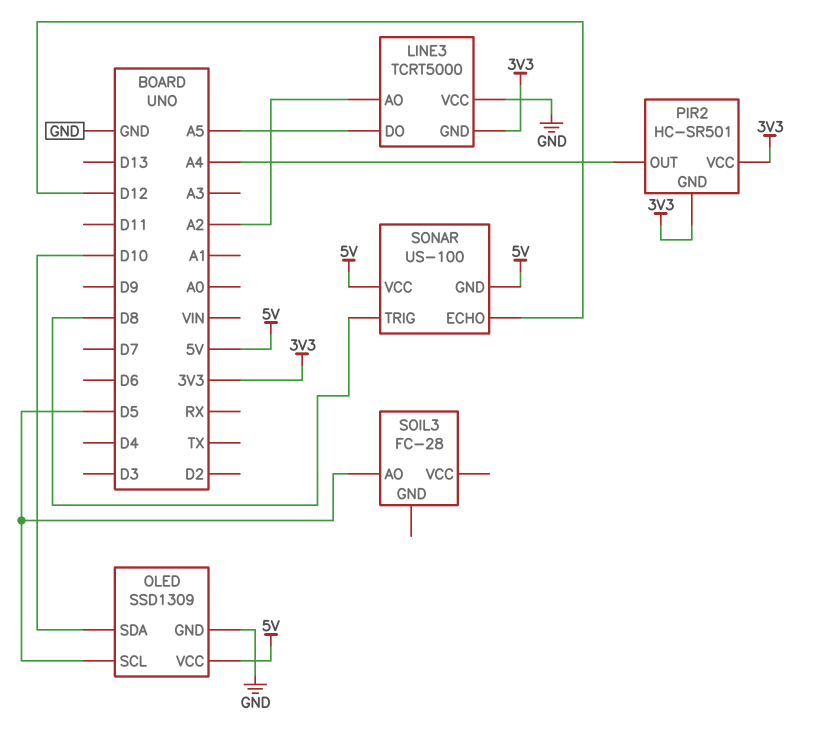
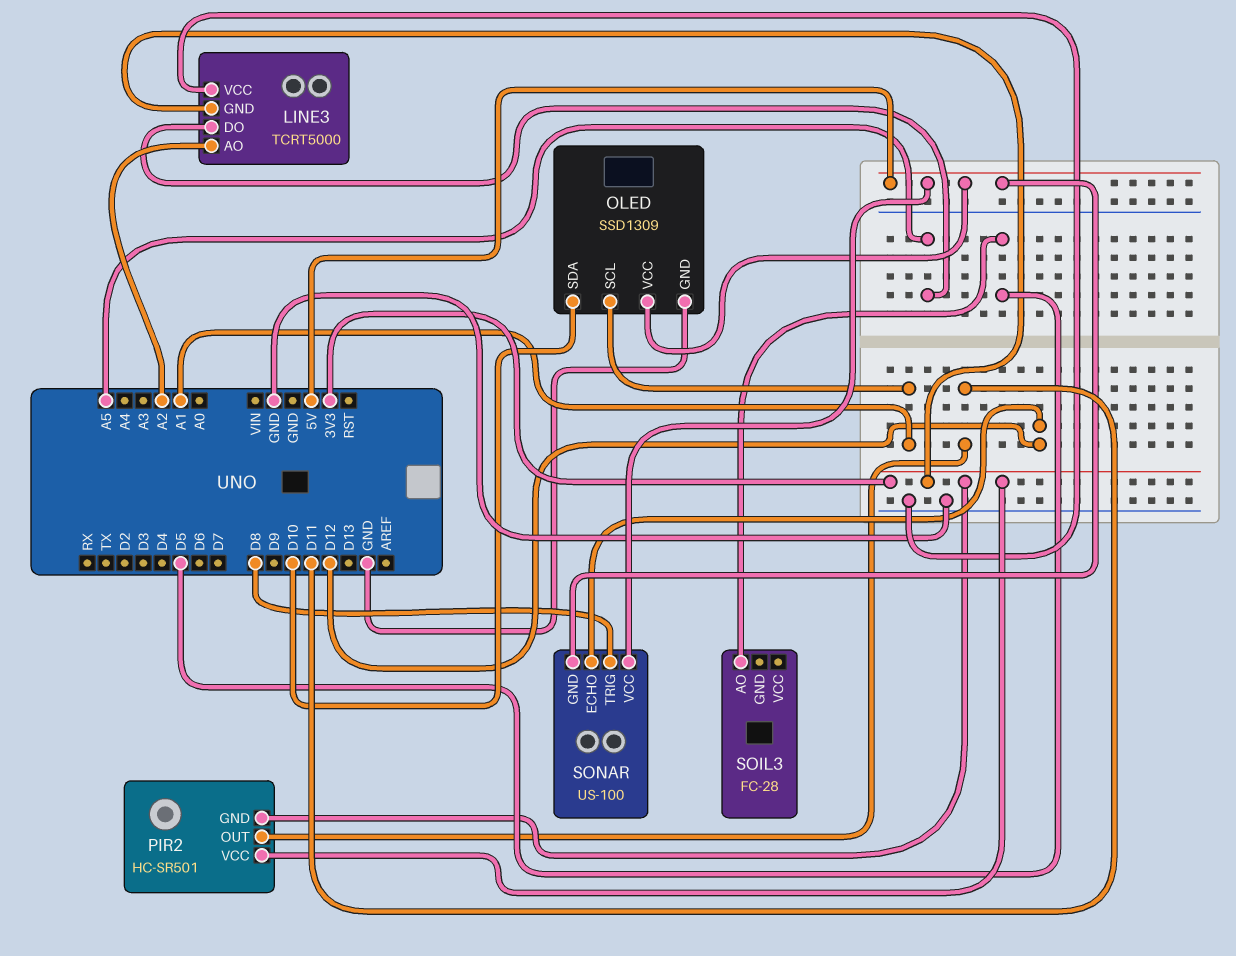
OLED pin SCL: D5 -> A1
PIR2 pin OUT: A4 -> D11

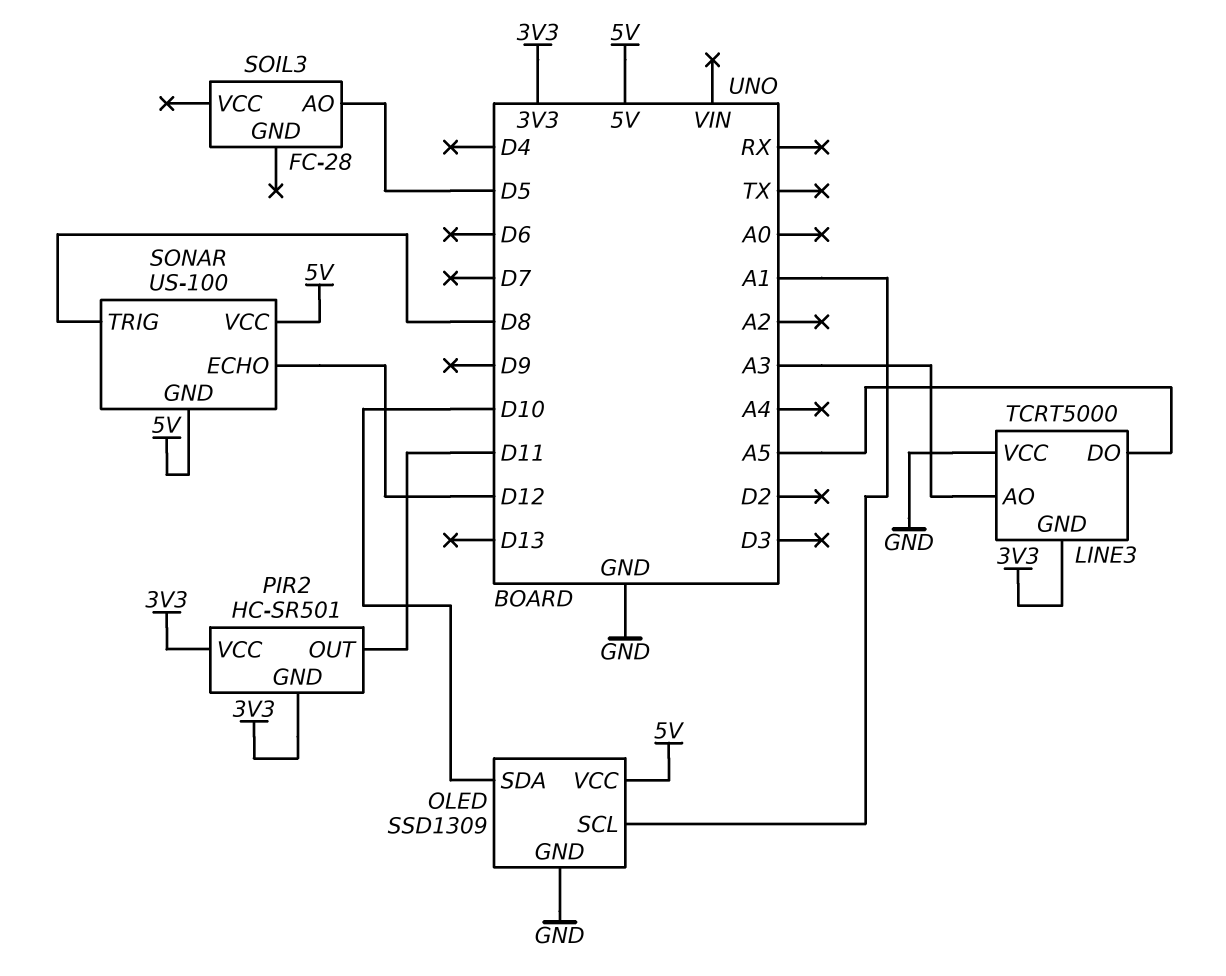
LINE3 pin AO: A2 -> A3

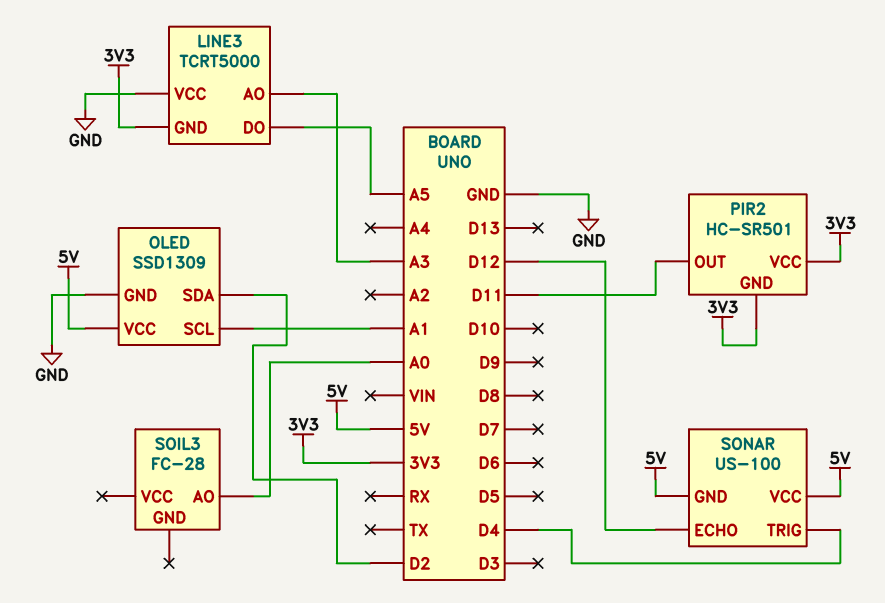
OLED pin SDA: D10 -> D2
SOIL3 pin AO: D5 -> A0
SONAR pin TRIG: D8 -> D4

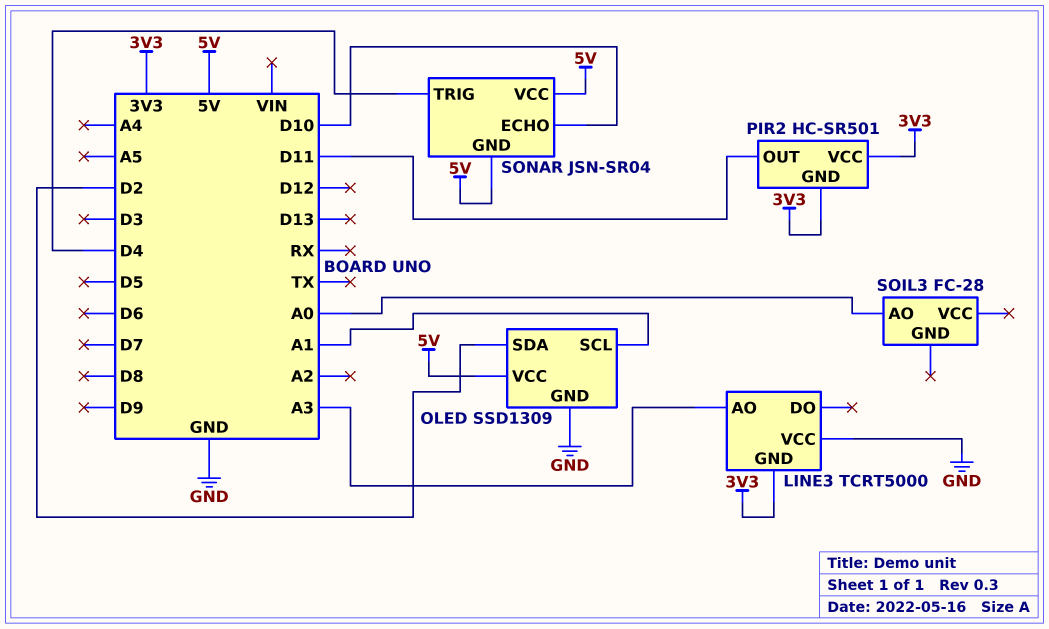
LINE3 pin DO: A5 -> none
SONAR: US-100 -> JSN-SR04
SONAR pin ECHO: D12 -> D10

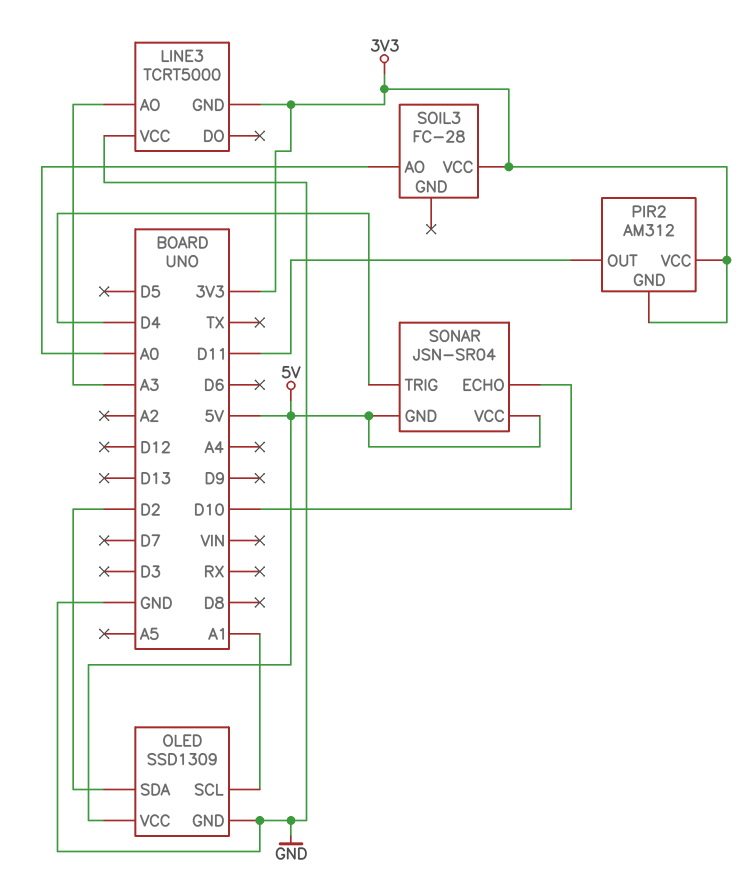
PIR2: HC-SR501 -> AM312
SOIL3 pin VCC: none -> 3V3

